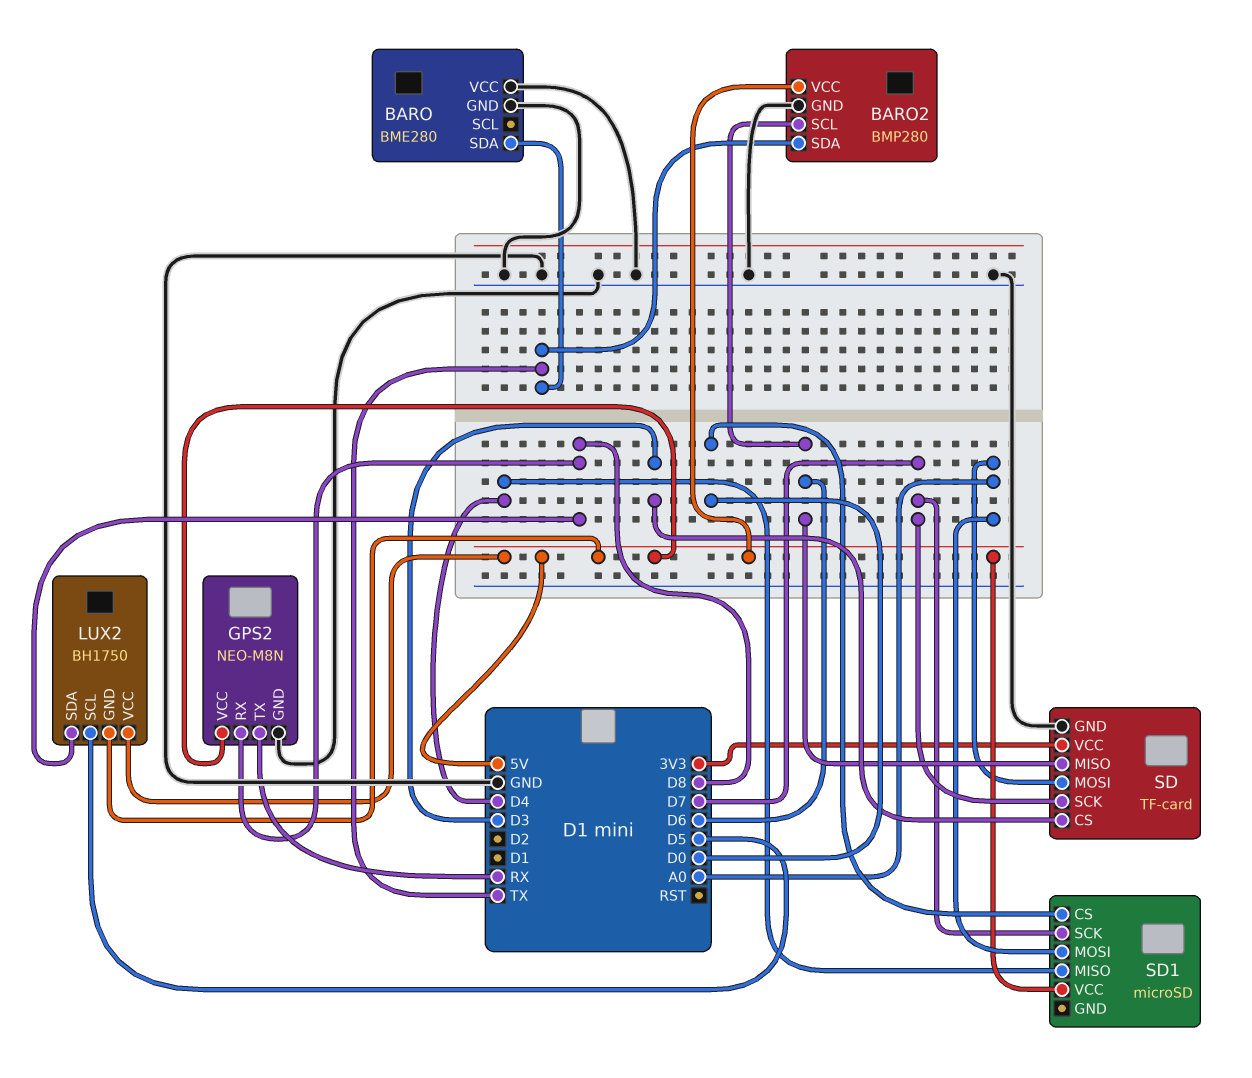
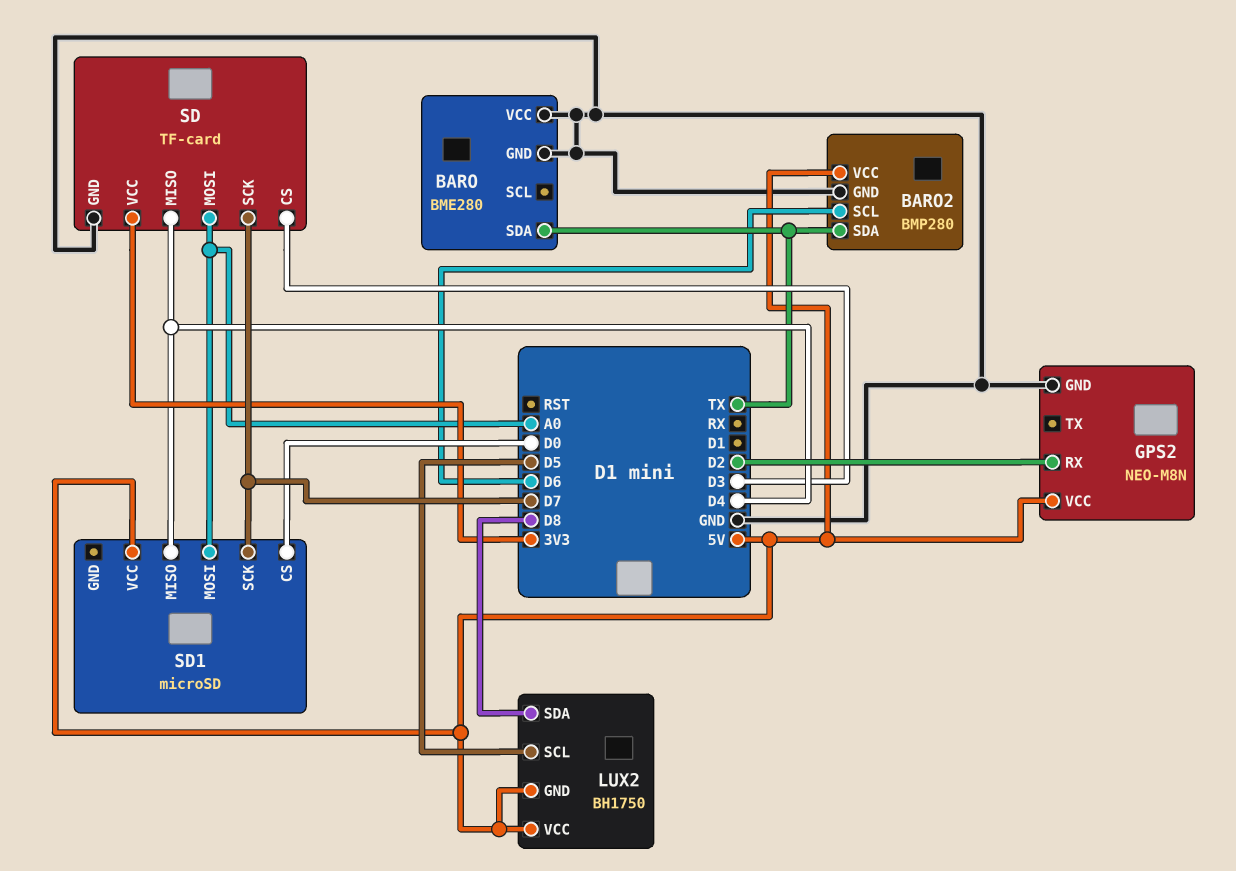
GPS2 pin RX: D8 -> D2
GPS2 pin TX: RX -> none
SD pin MISO: D6 -> D4

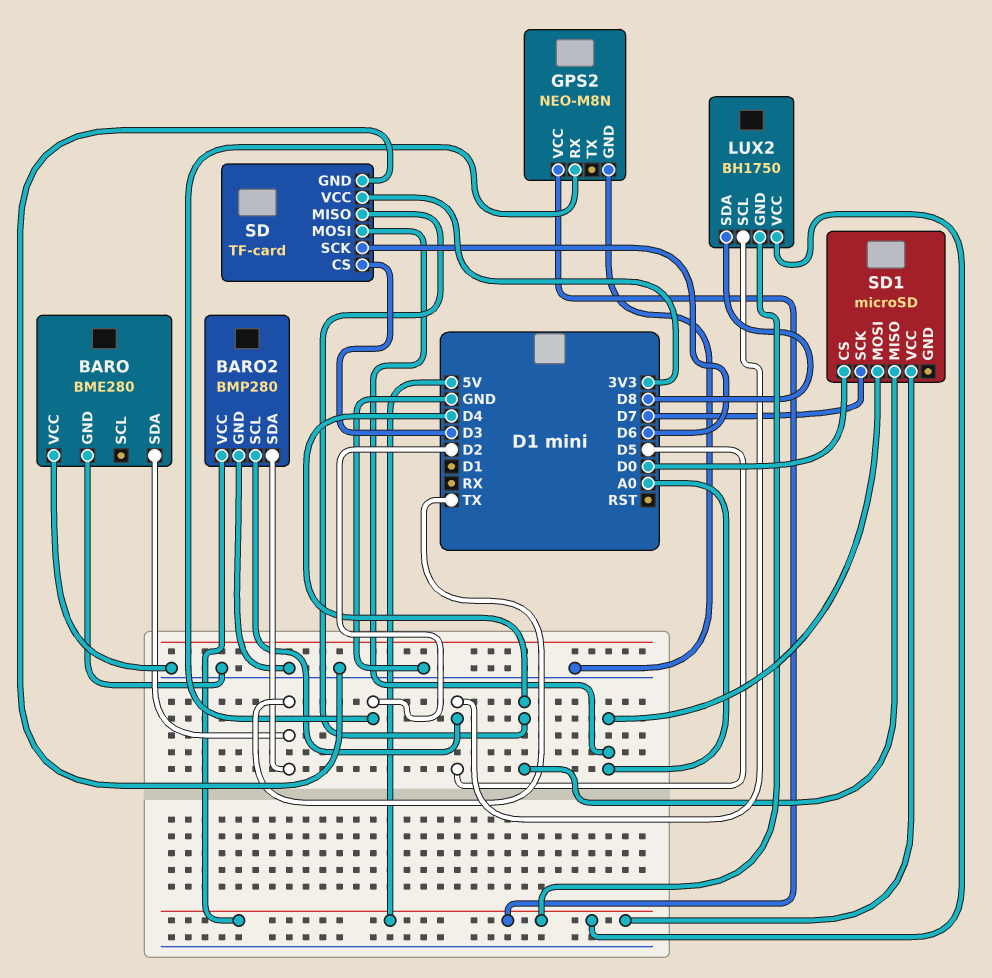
BARO2 pin SCL: D6 -> D5
SD pin SCK: D7 -> D6

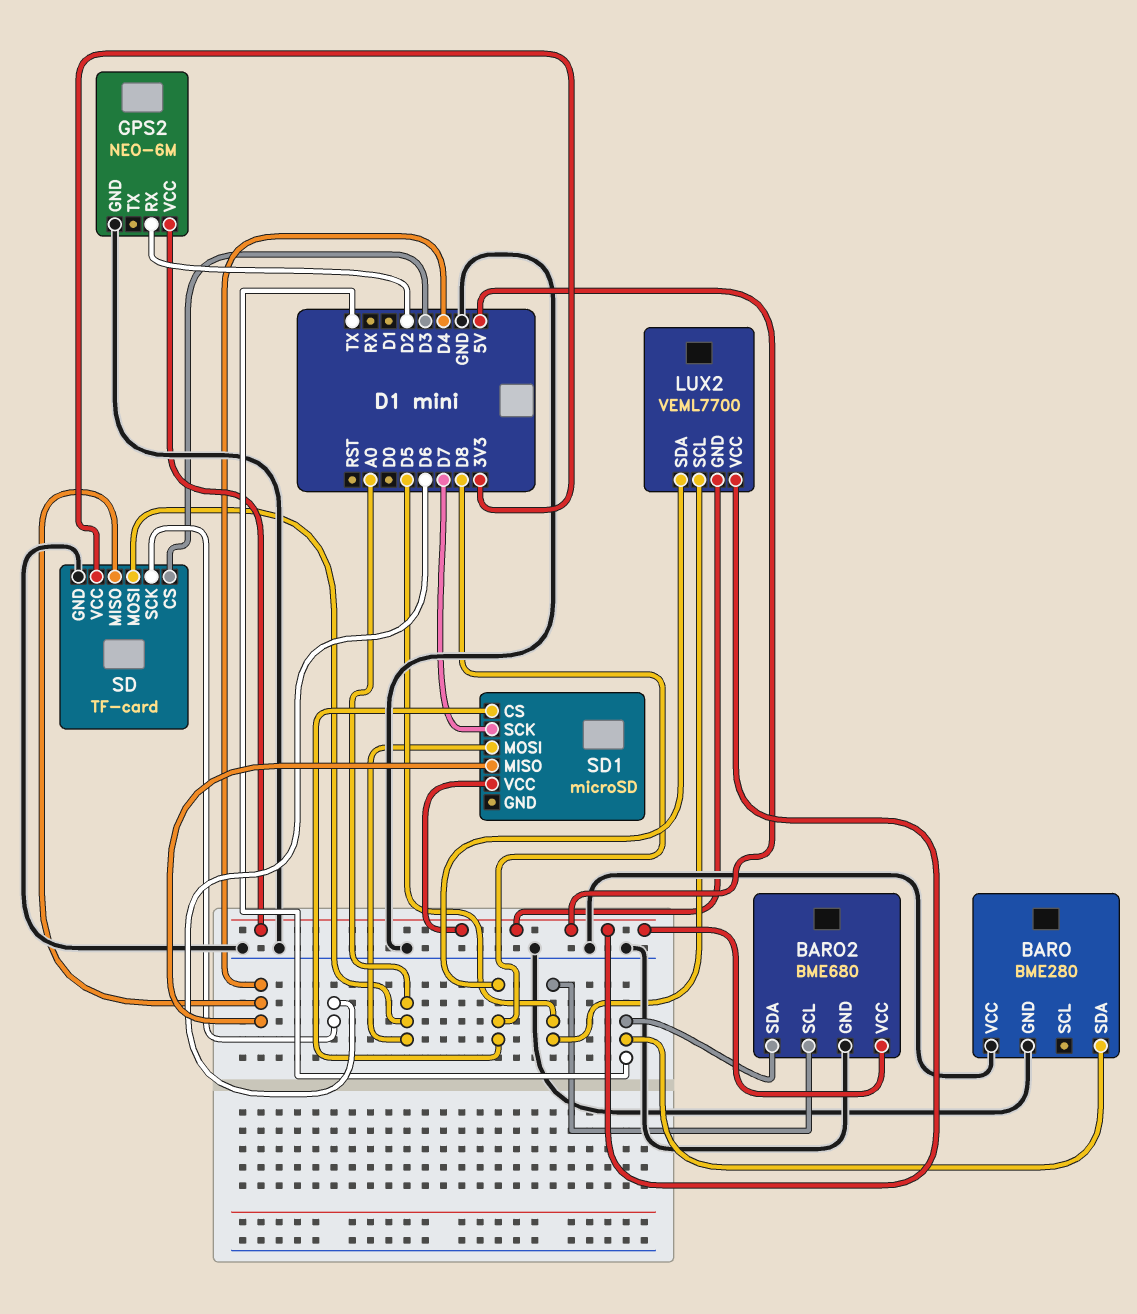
BARO2: BMP280 -> BME680
GPS2: NEO-M8N -> NEO-6M
LUX2: BH1750 -> VEML7700
SD1 pin CS: D0 -> D8

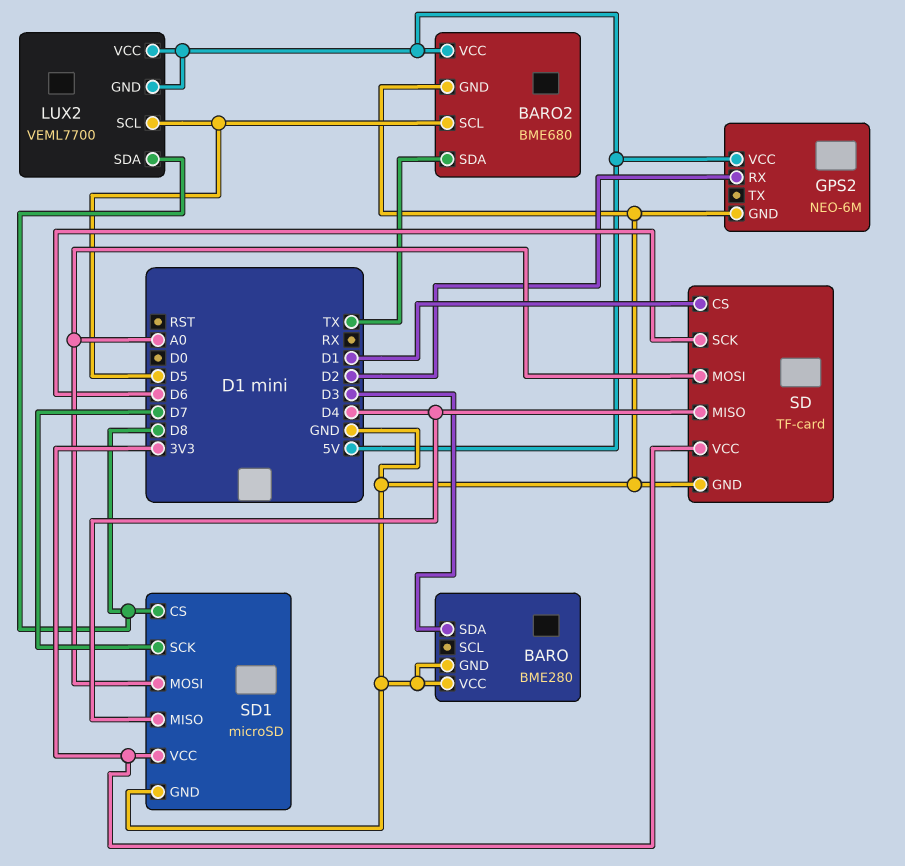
BARO pin SDA: TX -> D3
SD pin CS: D3 -> D1
SD1 pin GND: none -> GND
SD1 pin VCC: 5V -> 3V3

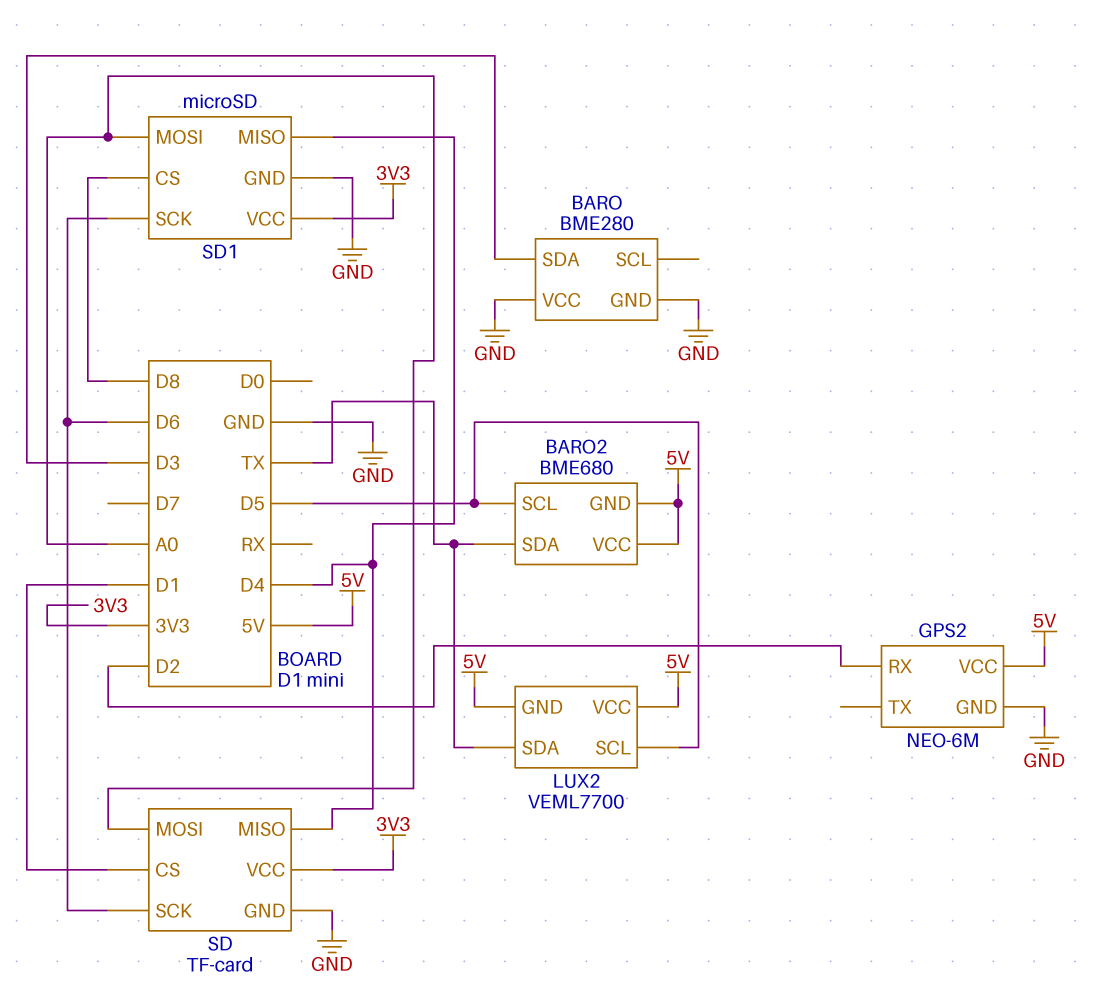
BARO2 pin GND: GND -> 5V
LUX2 pin SDA: D8 -> TX
SD1 pin SCK: D7 -> D6

